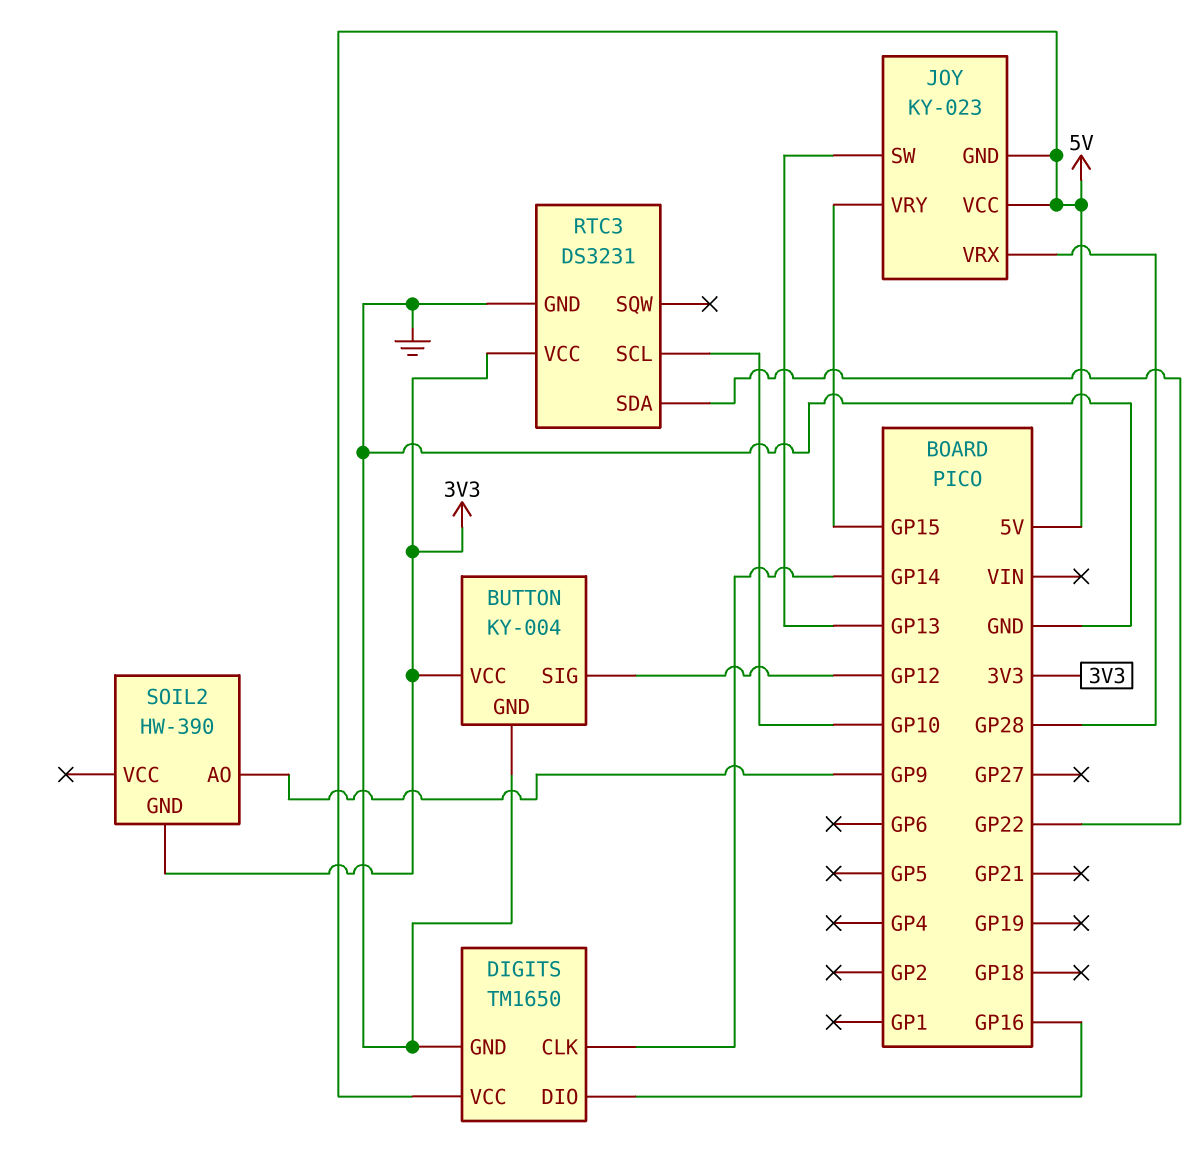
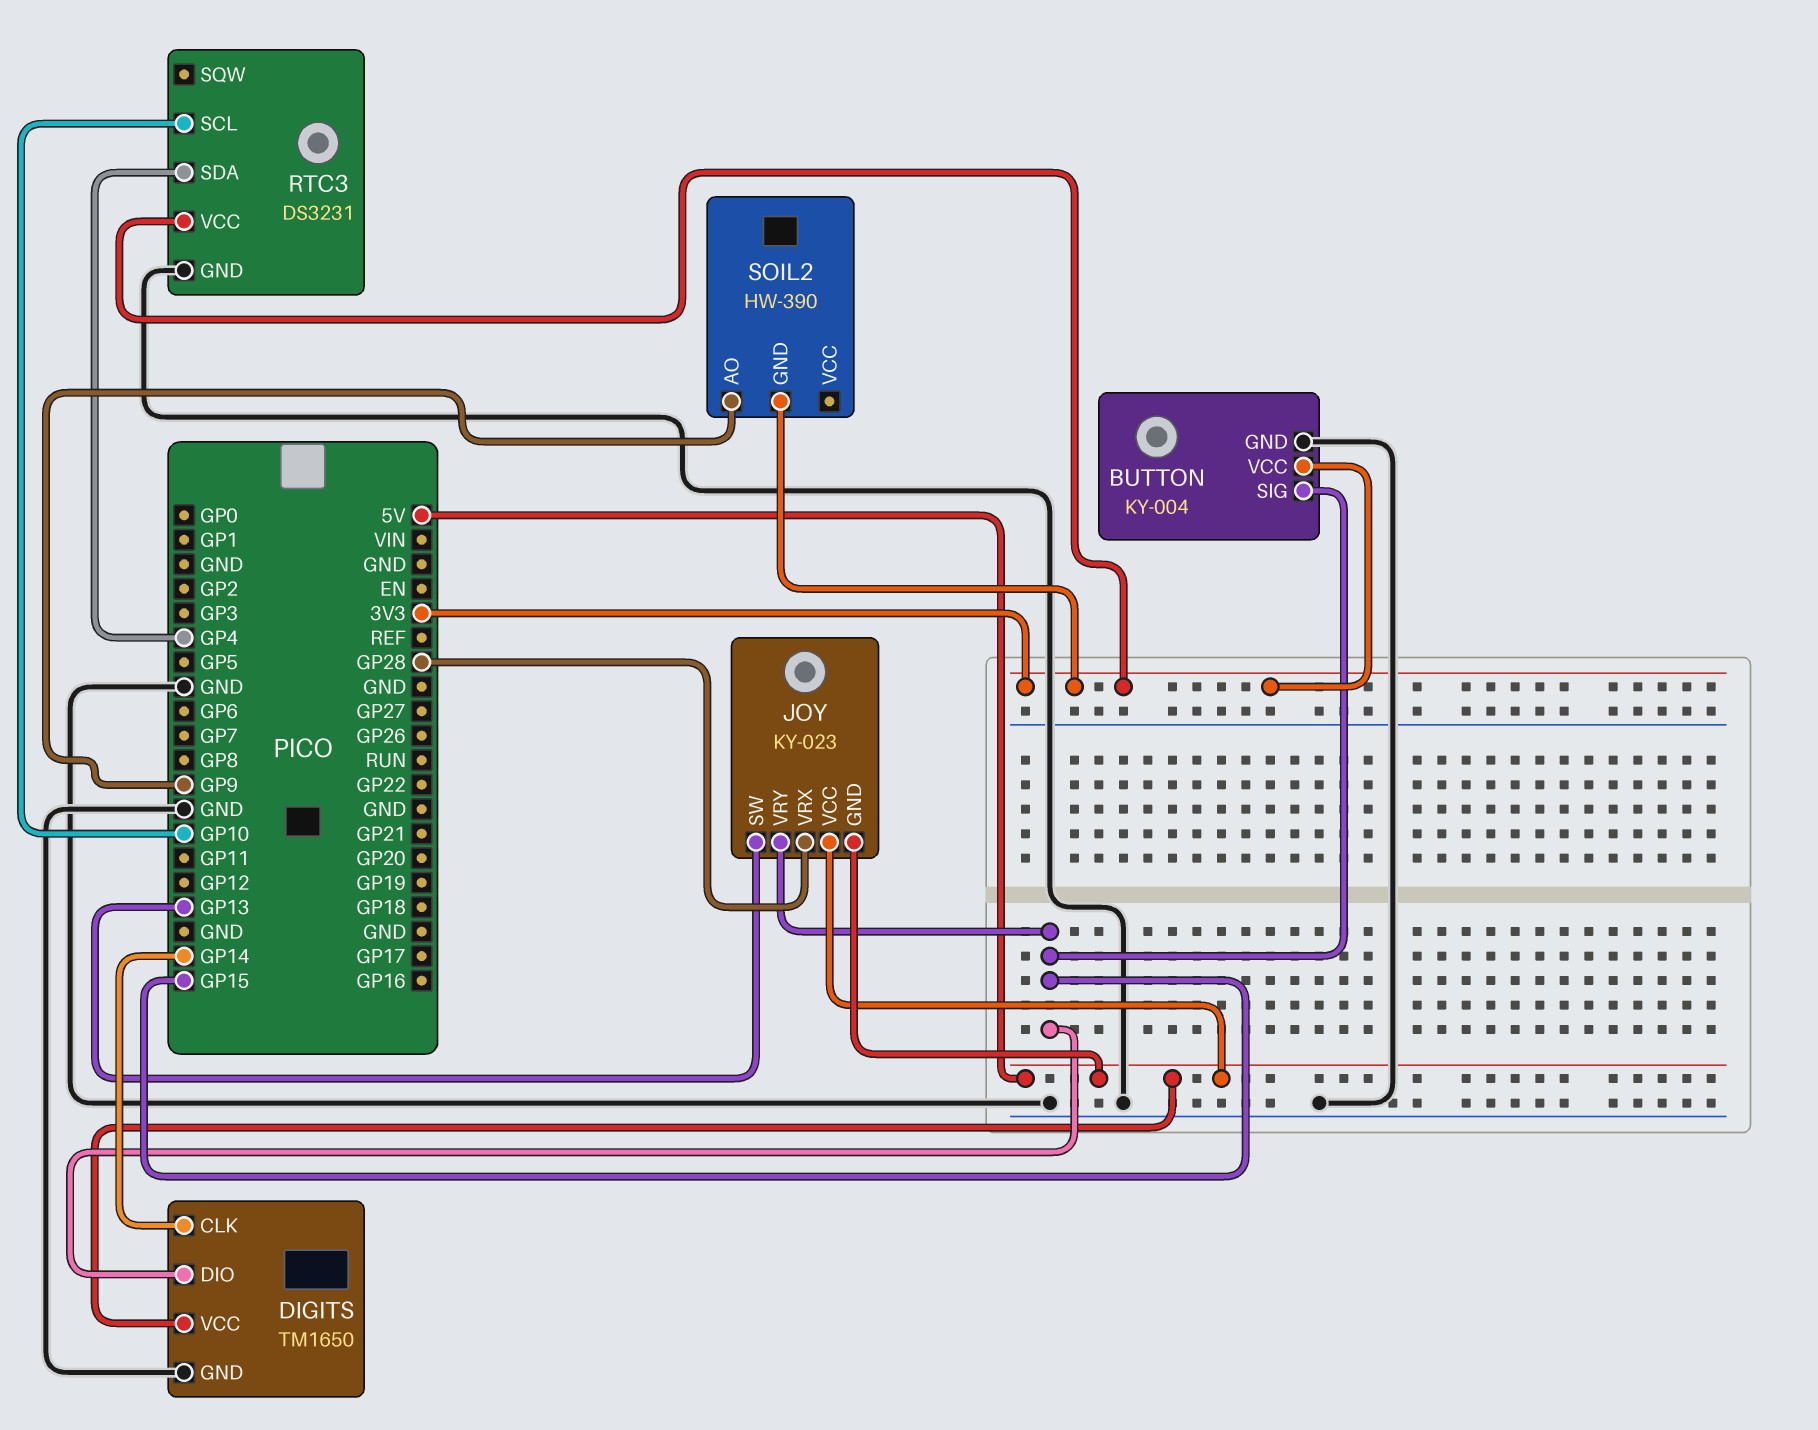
BUTTON pin SIG: GP12 -> GP15
DIGITS pin DIO: GP16 -> GP15
RTC3 pin SDA: GP22 -> GP4

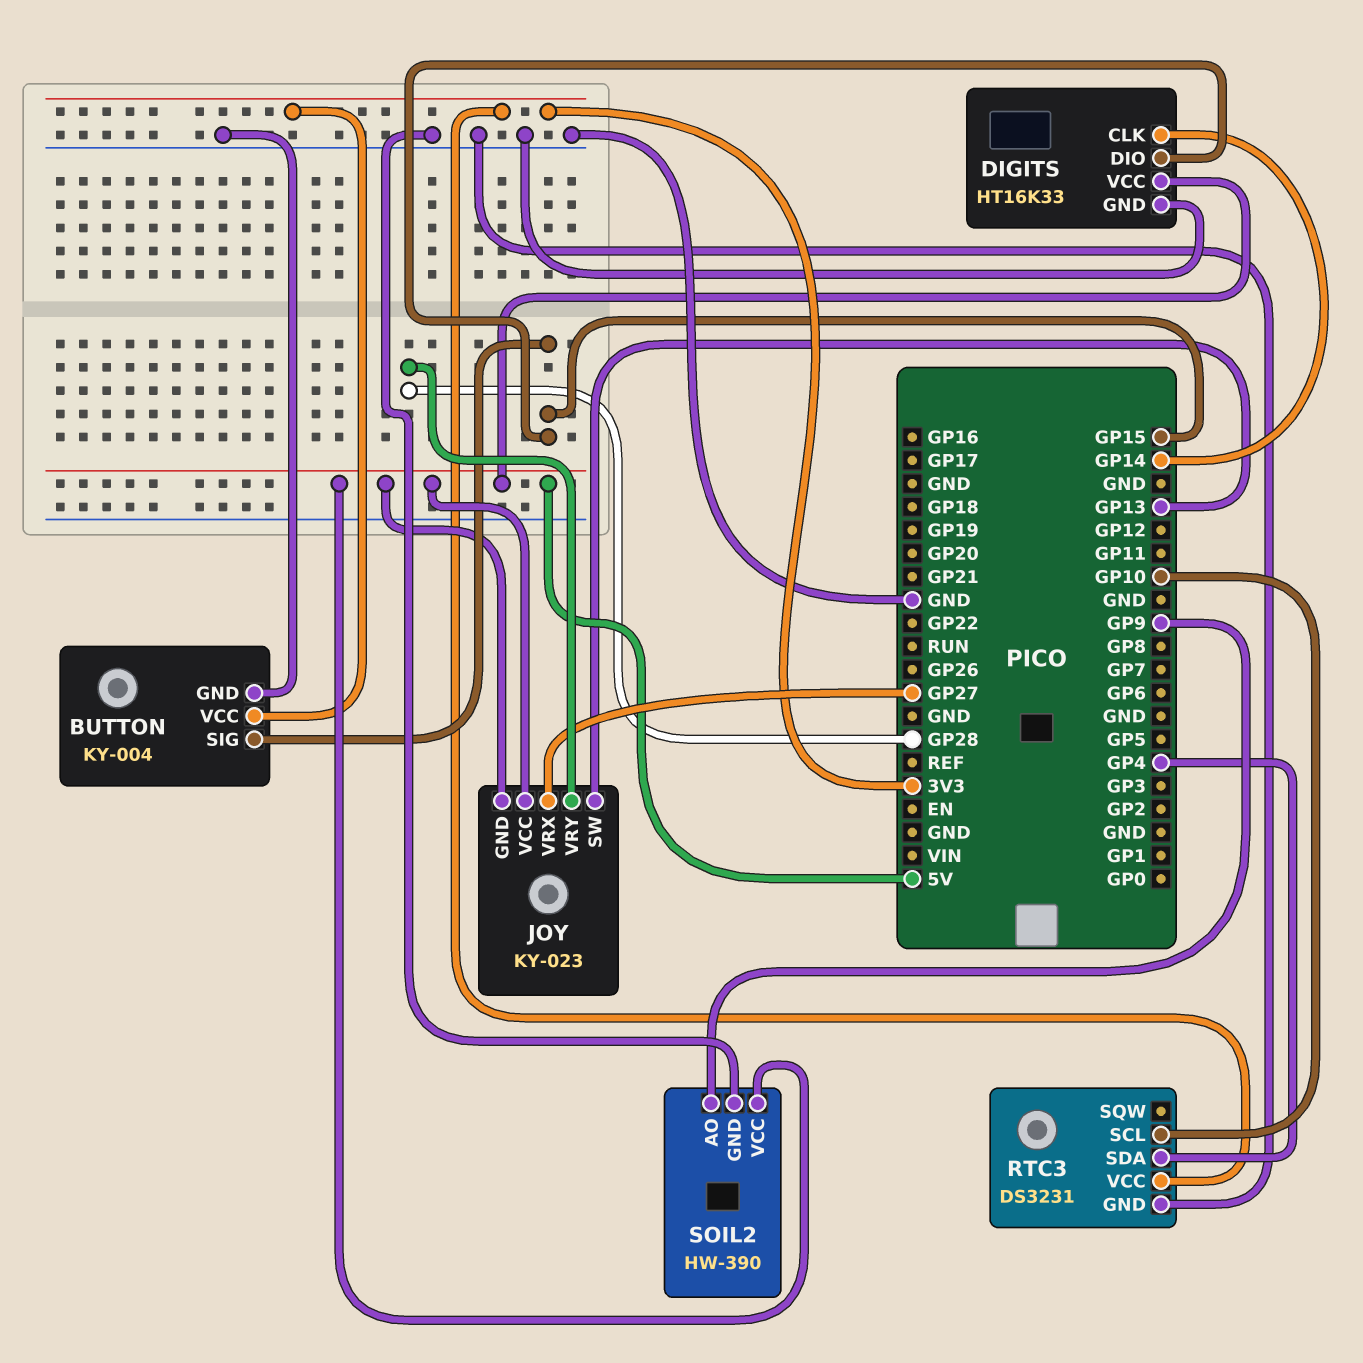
DIGITS: TM1650 -> HT16K33
JOY pin VRX: GP28 -> GP27
JOY pin VRY: GP15 -> GP28
SOIL2 pin GND: 3V3 -> GND
SOIL2 pin VCC: none -> 5V

